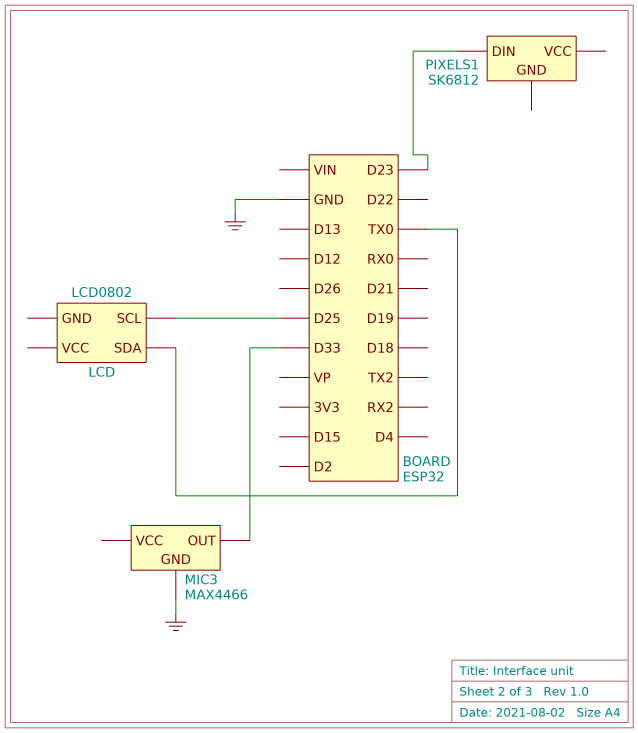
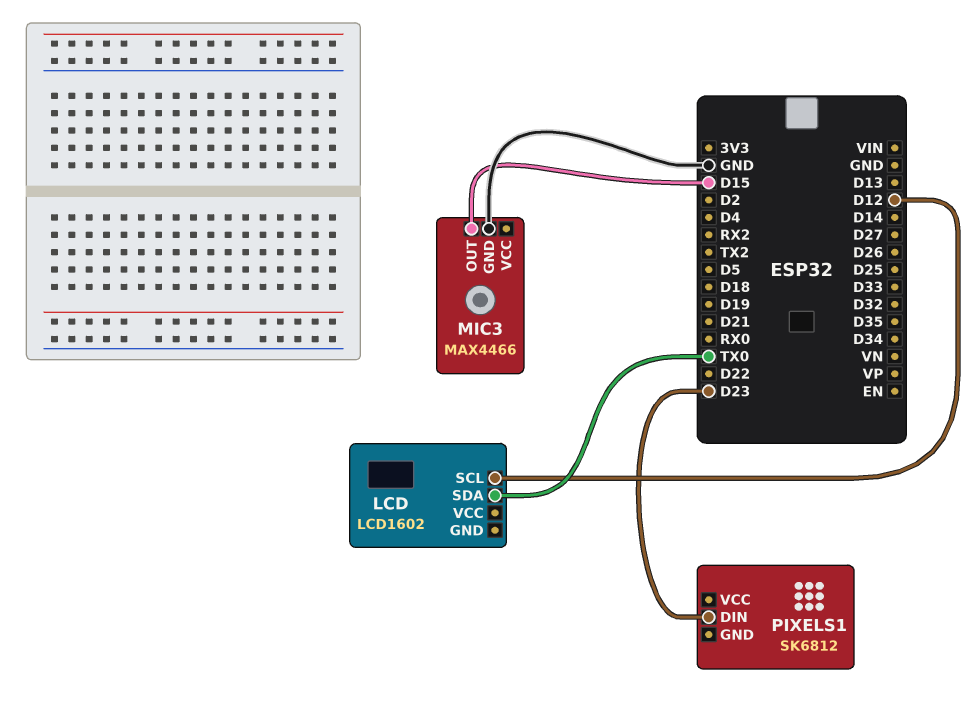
LCD: LCD0802 -> LCD1602
LCD pin SCL: D25 -> D12
MIC3 pin OUT: D33 -> D15

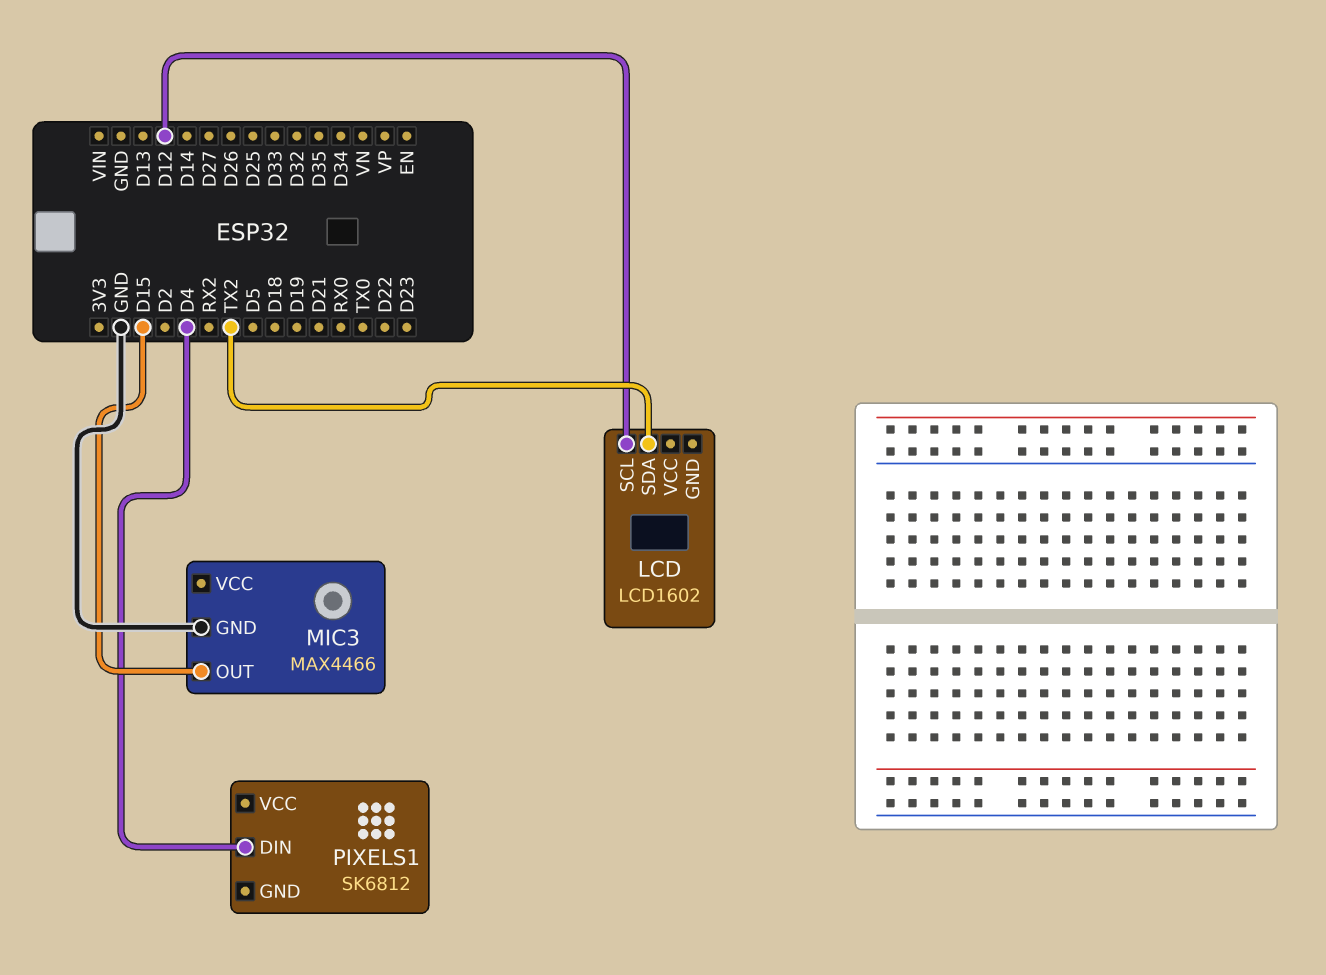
LCD pin SDA: TX0 -> TX2
PIXELS1 pin DIN: D23 -> D4

